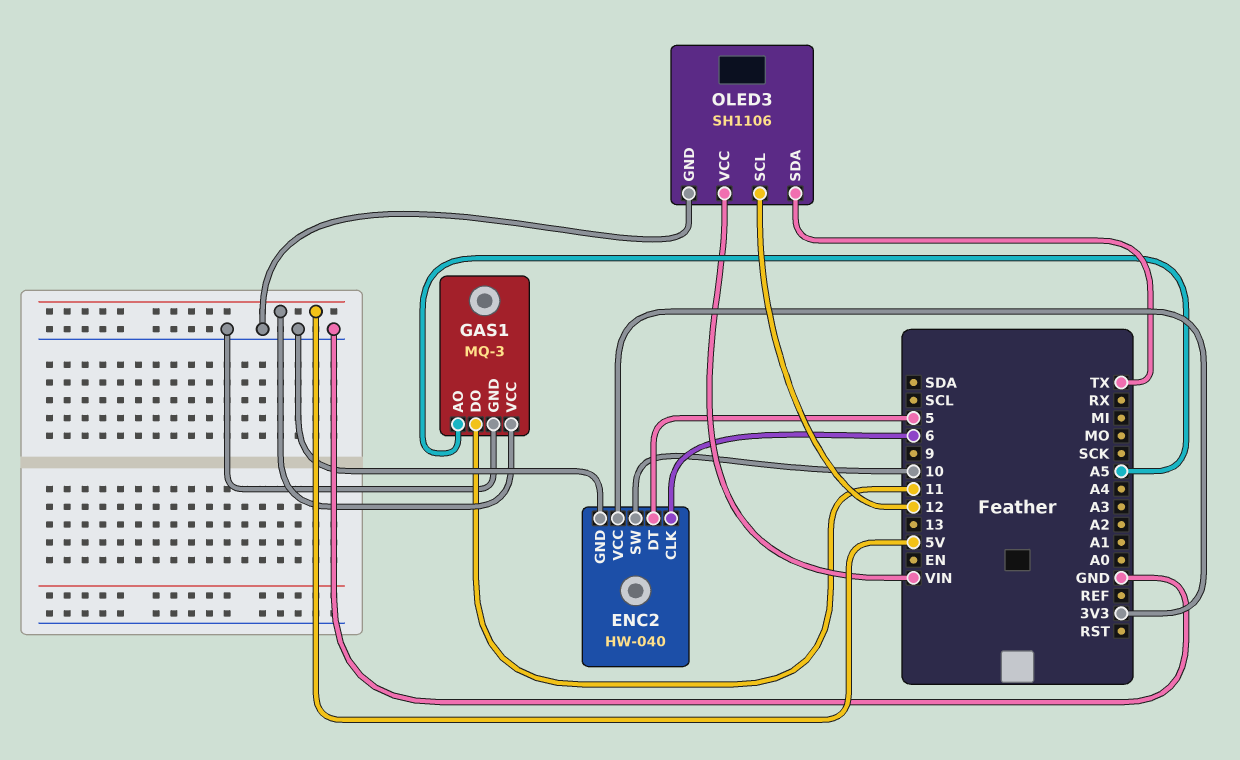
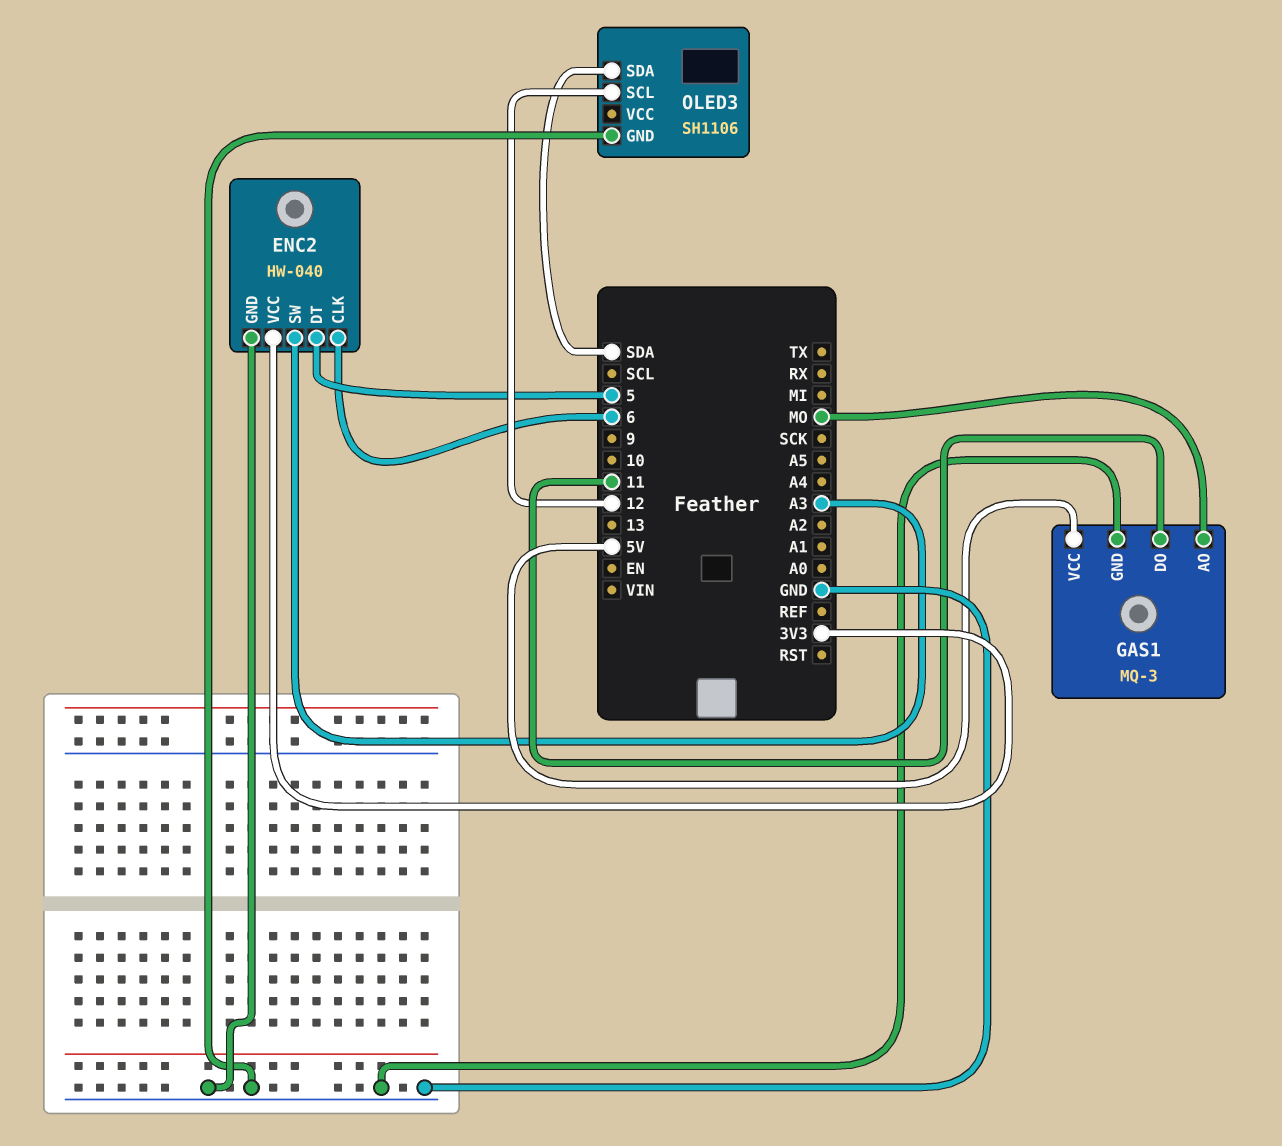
ENC2 pin SW: 10 -> A3
GAS1 pin AO: A5 -> MO
OLED3 pin SDA: TX -> SDA
OLED3 pin VCC: VIN -> none

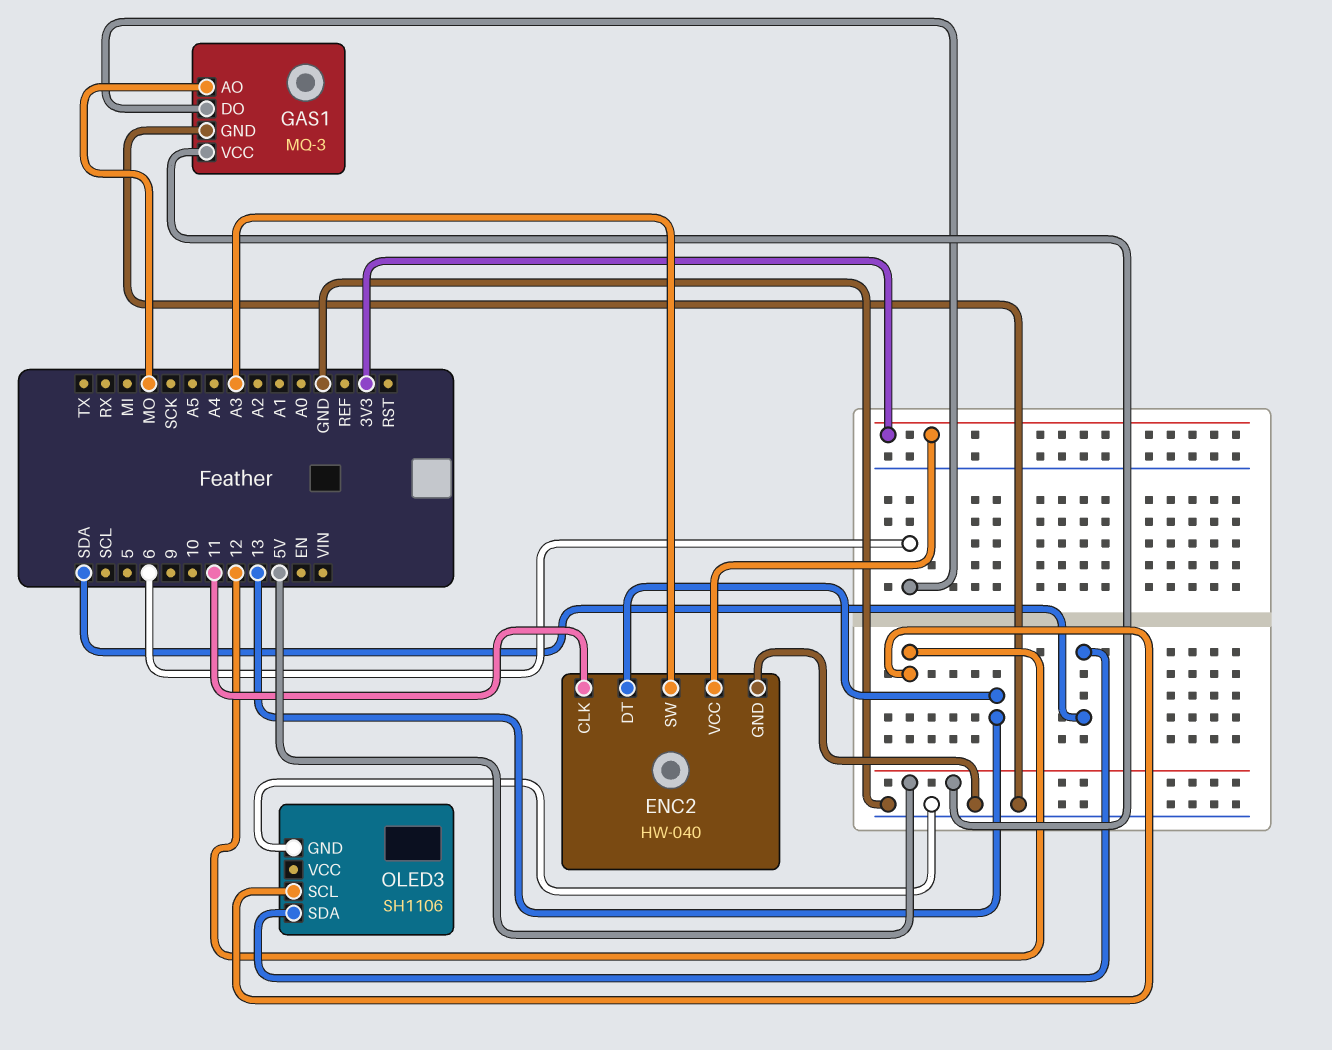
ENC2 pin CLK: 6 -> 11
ENC2 pin DT: 5 -> 13
GAS1 pin DO: 11 -> 6

